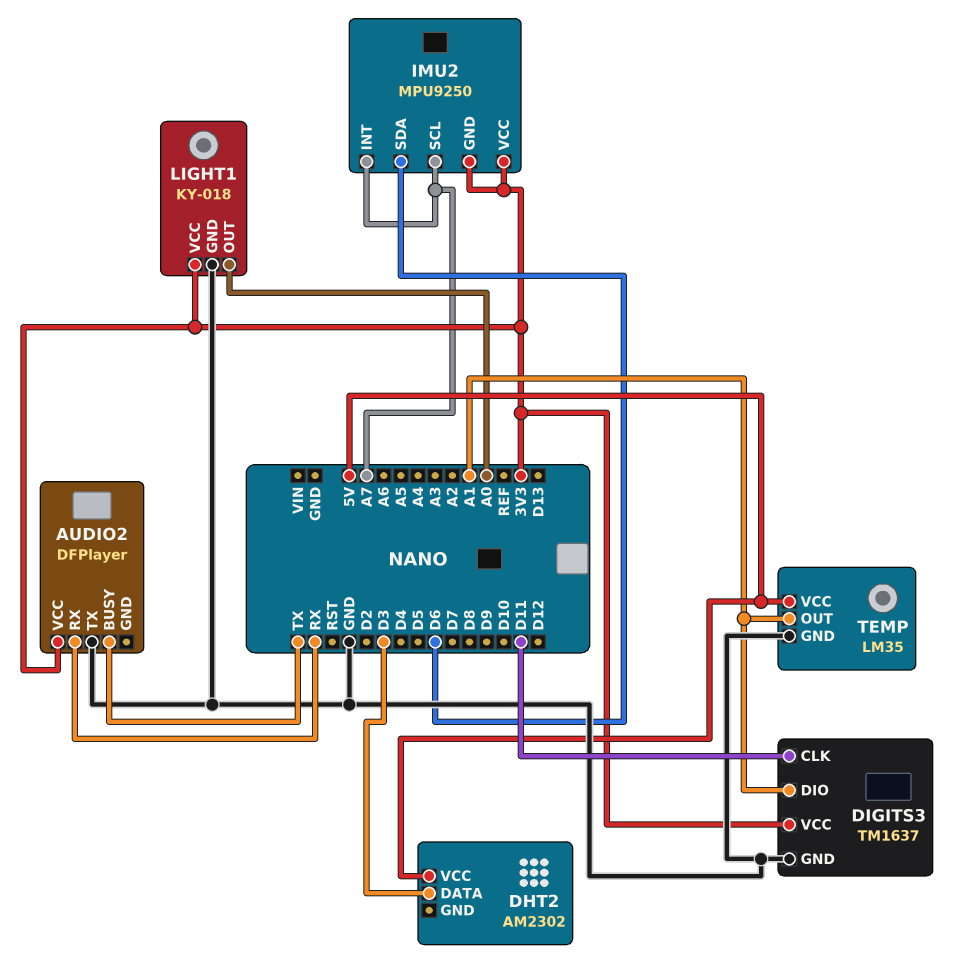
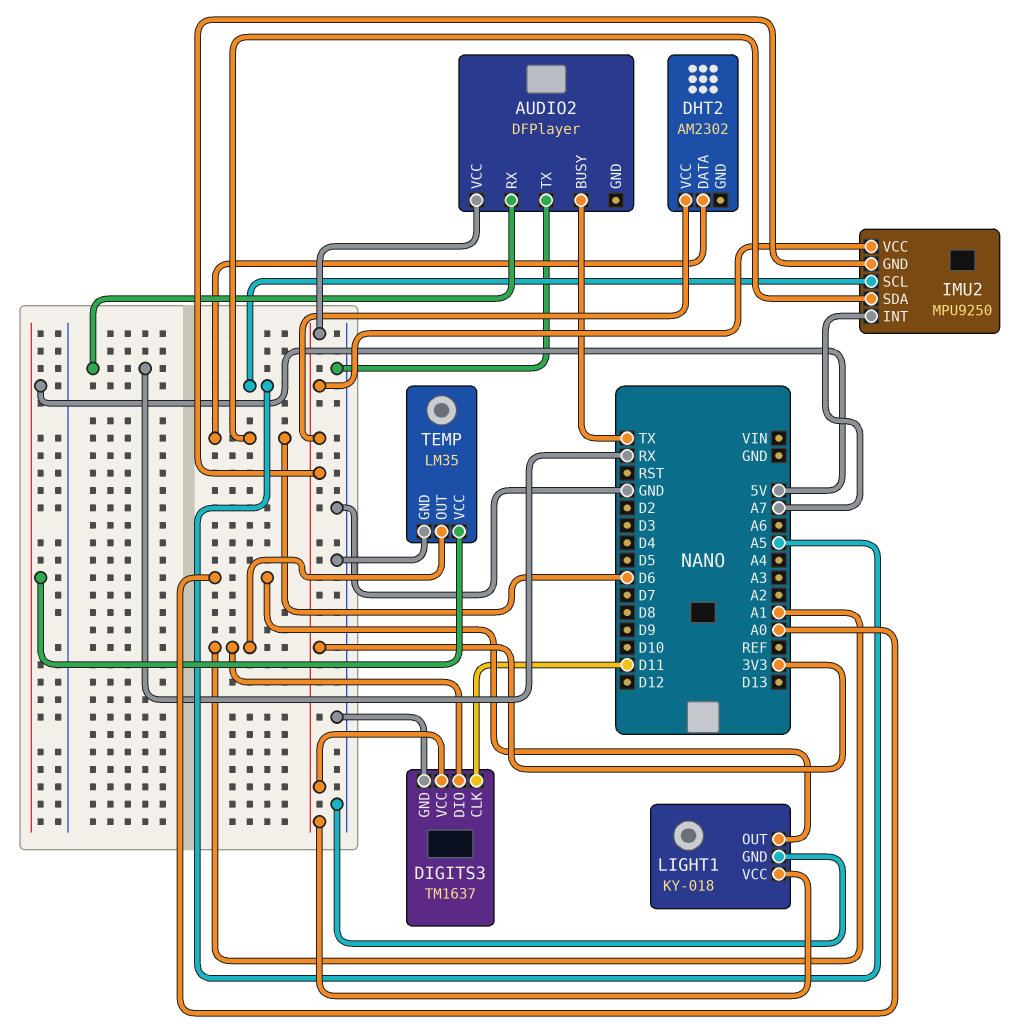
DHT2 pin DATA: D3 -> D6
DHT2 pin VCC: 5V -> 3V3
IMU2 pin SCL: A7 -> A5

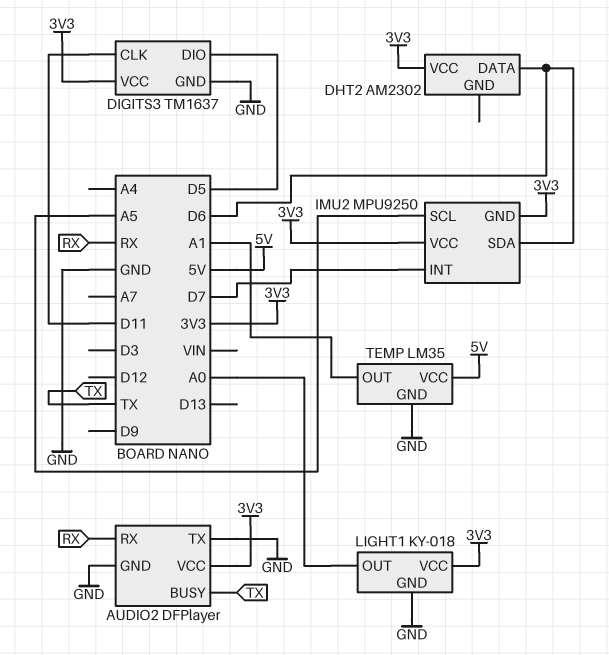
AUDIO2 pin GND: none -> GND
DIGITS3 pin DIO: A1 -> D5
IMU2 pin INT: A7 -> D7

